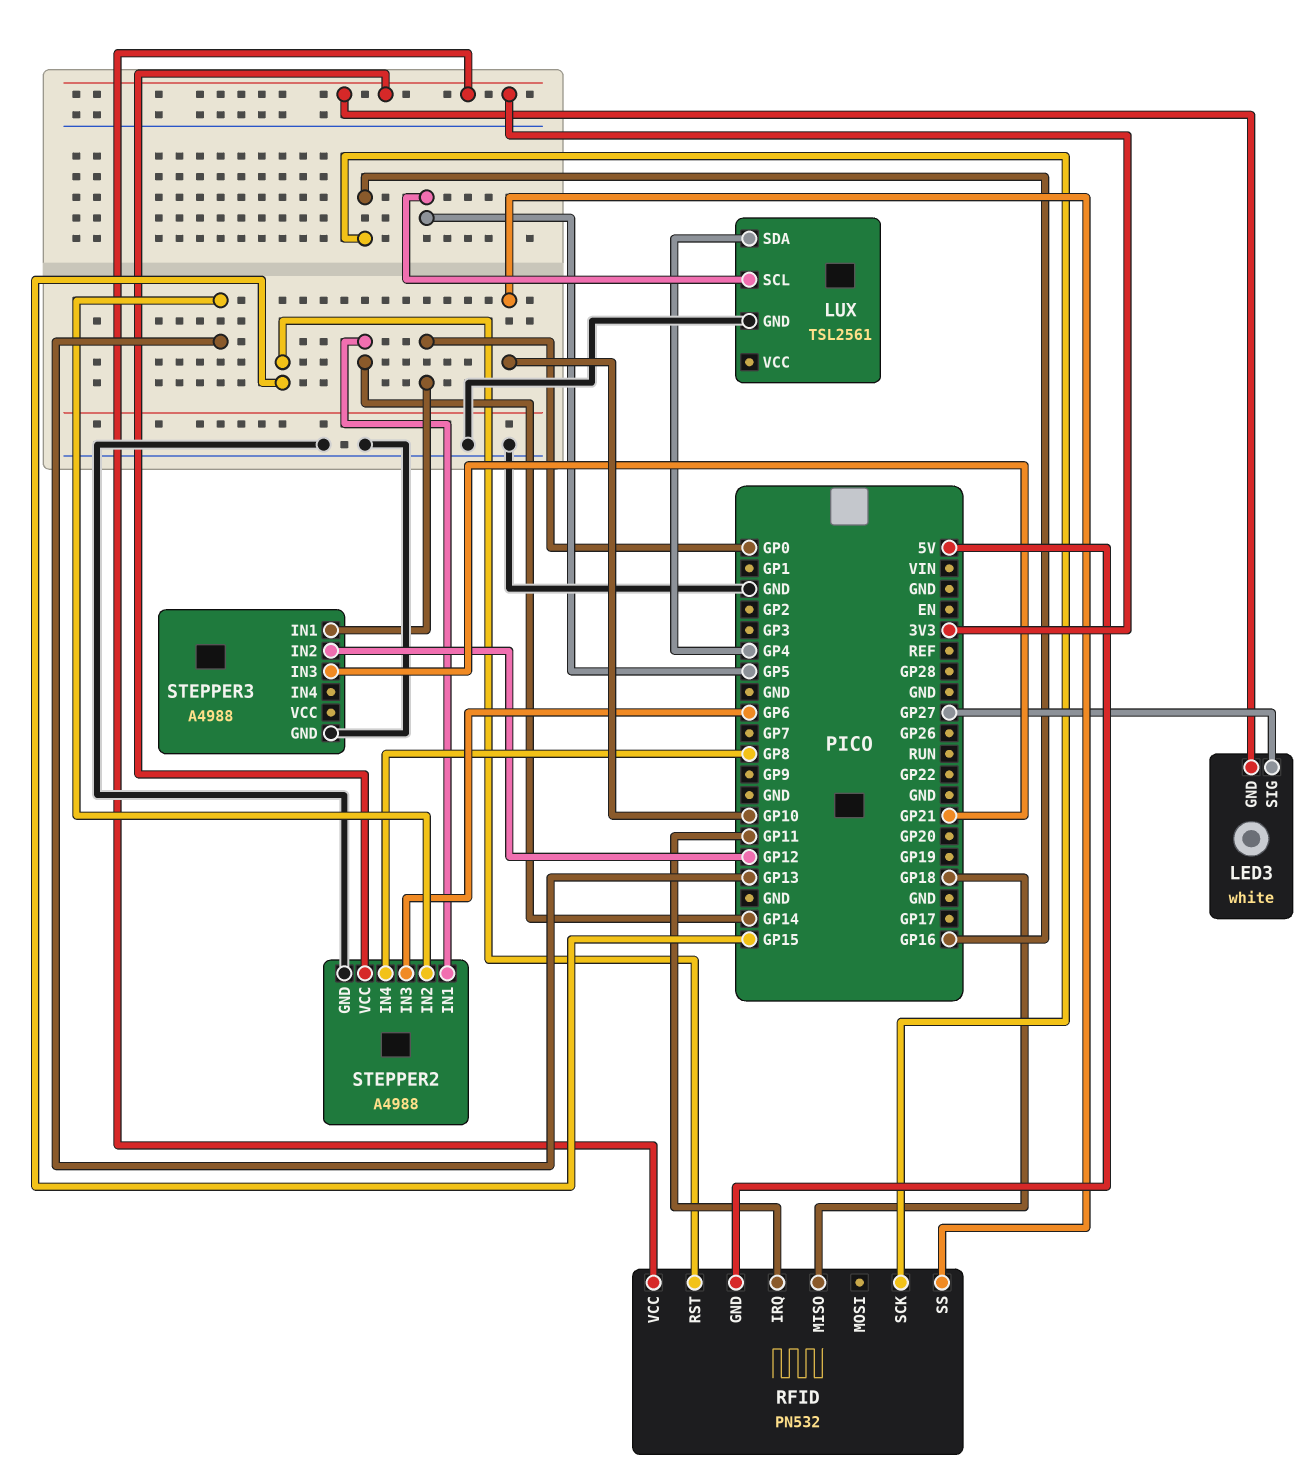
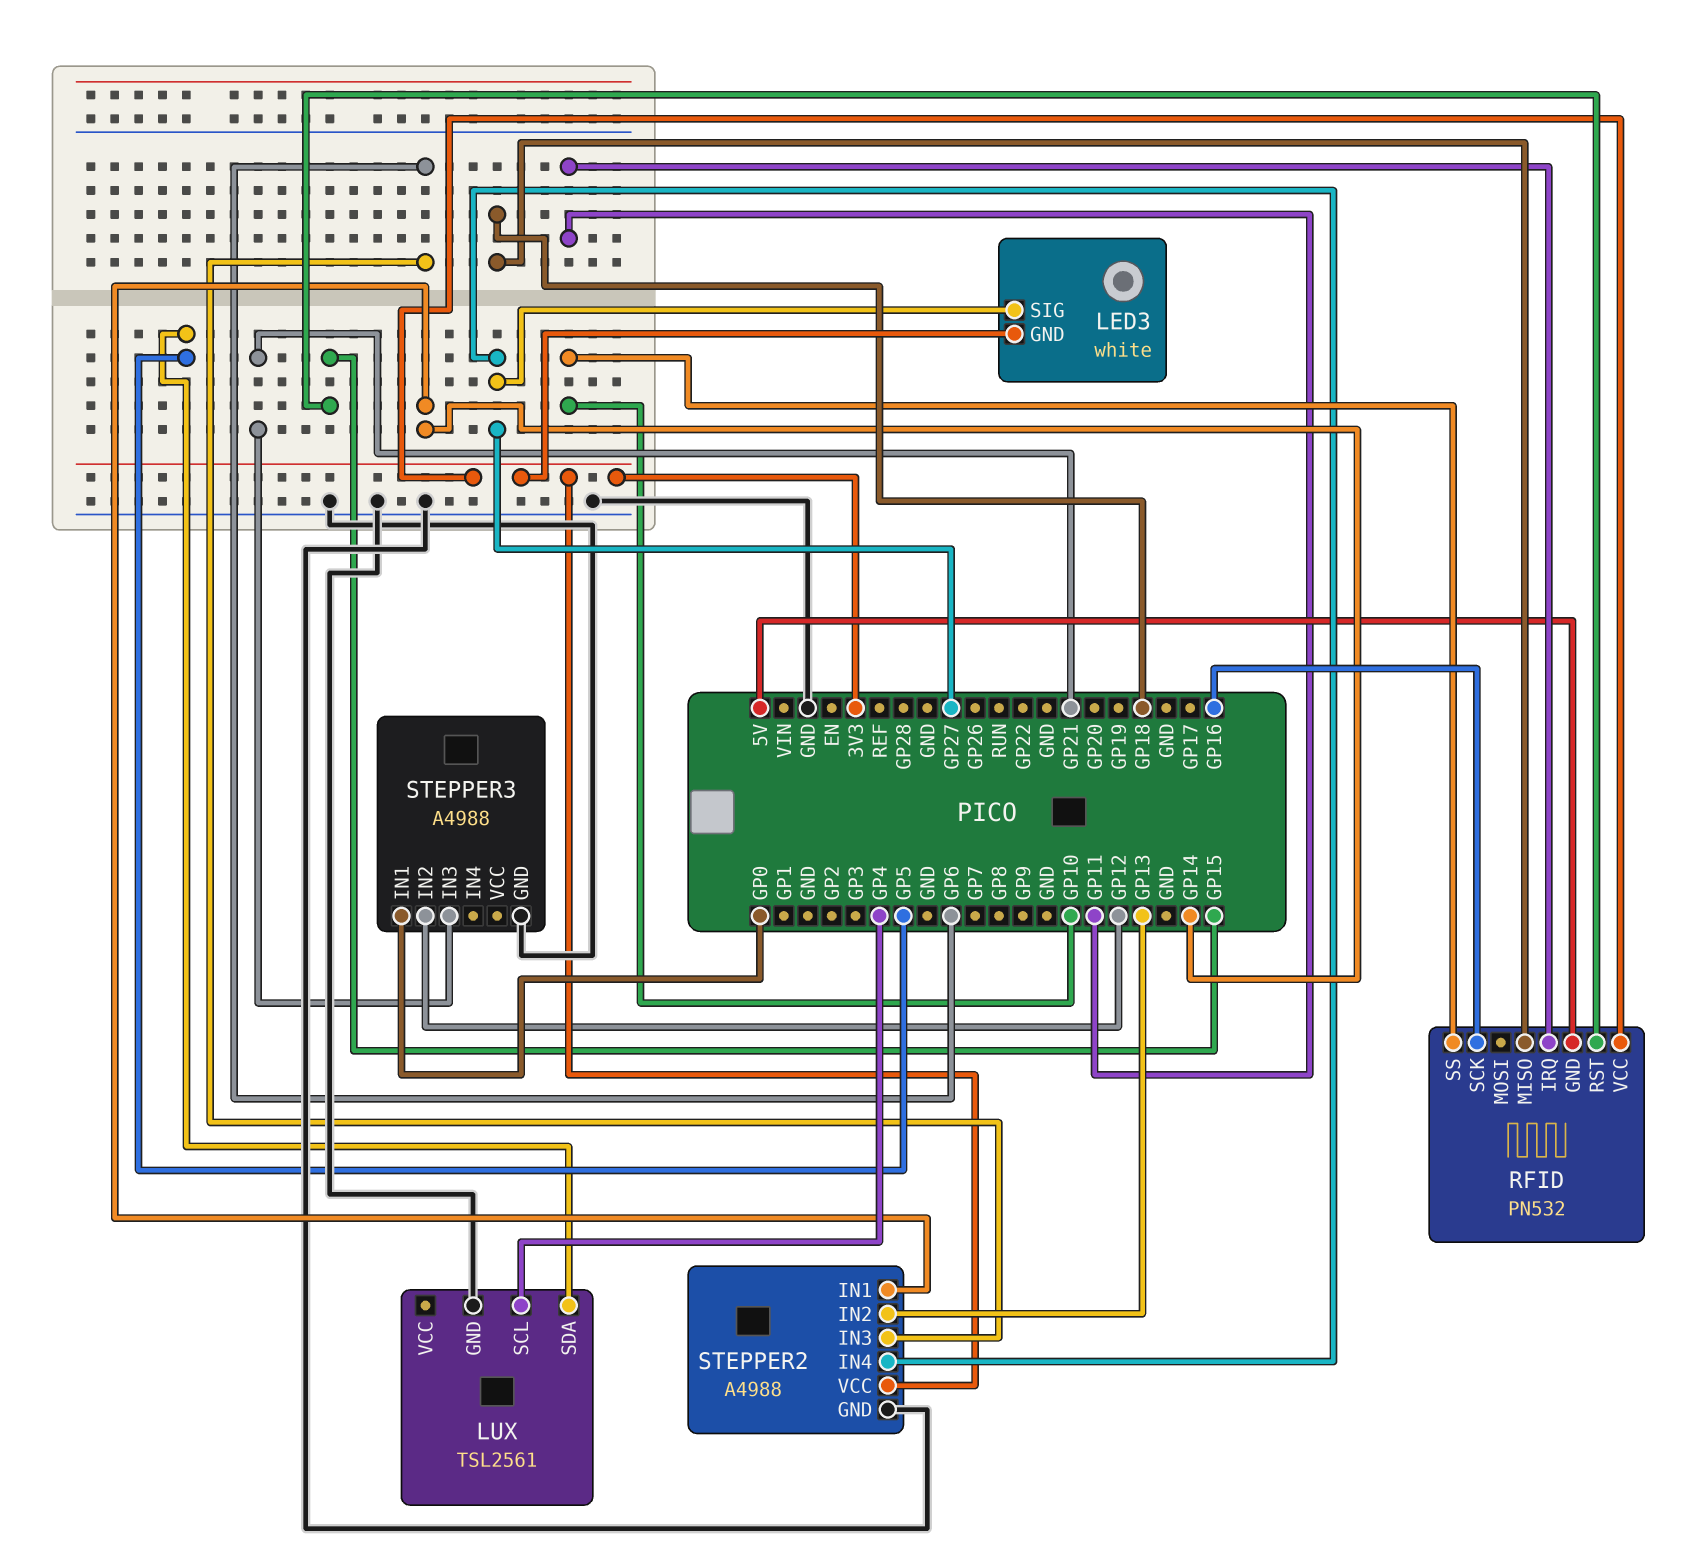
LUX pin SCL: GP5 -> GP4
LUX pin SDA: GP4 -> GP5
STEPPER2 pin IN4: GP8 -> GP27

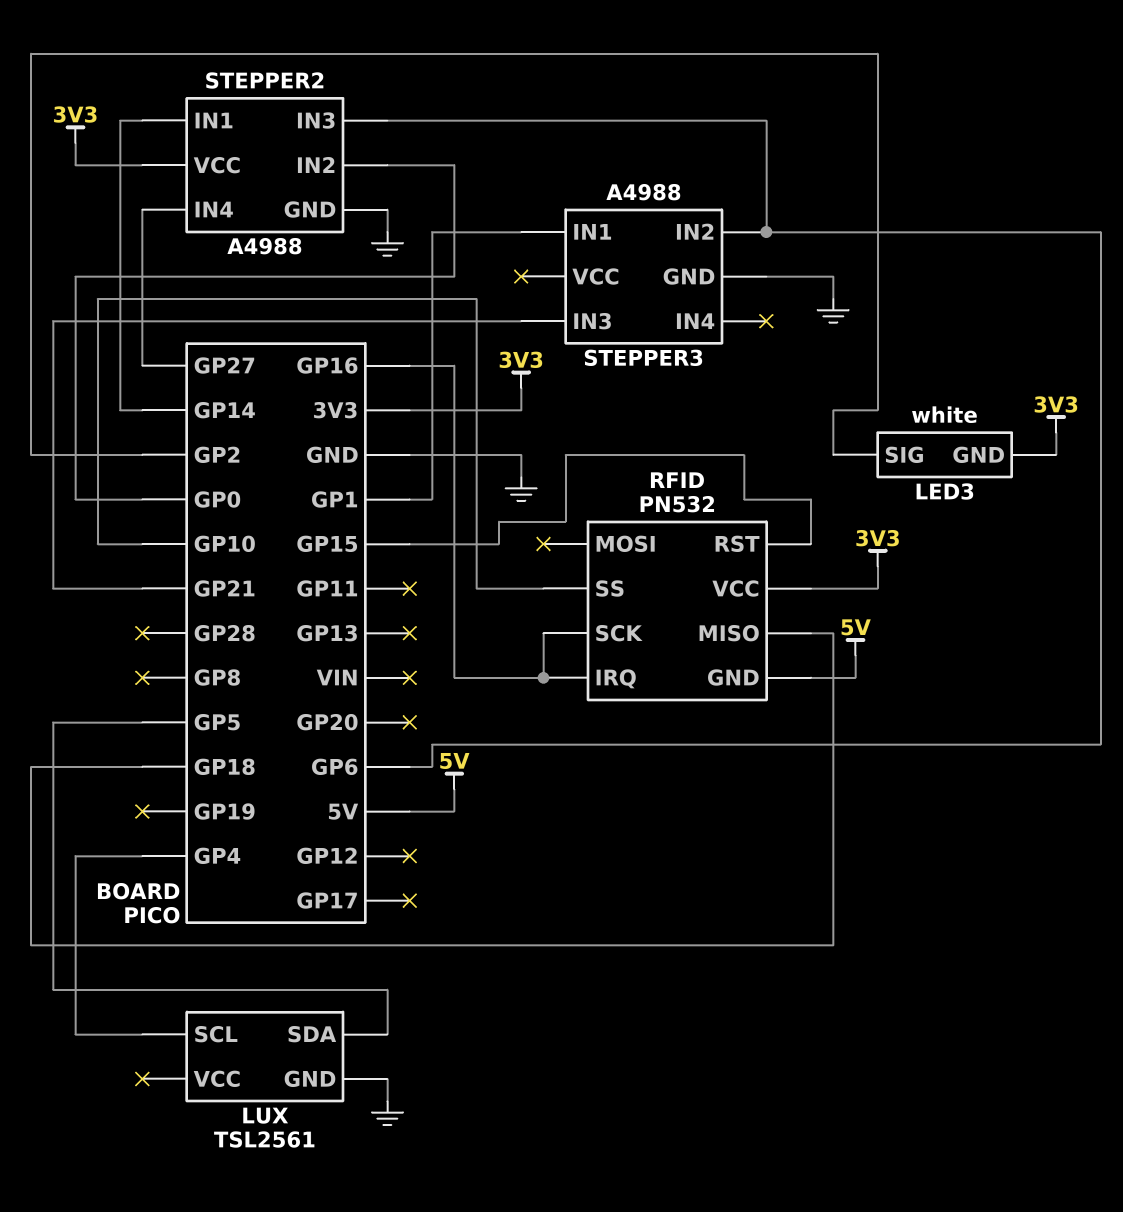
LED3 pin SIG: GP27 -> GP2
RFID pin IRQ: GP11 -> GP16
STEPPER2 pin IN2: GP13 -> GP0
STEPPER3 pin IN1: GP0 -> GP1
STEPPER3 pin IN2: GP12 -> GP6

